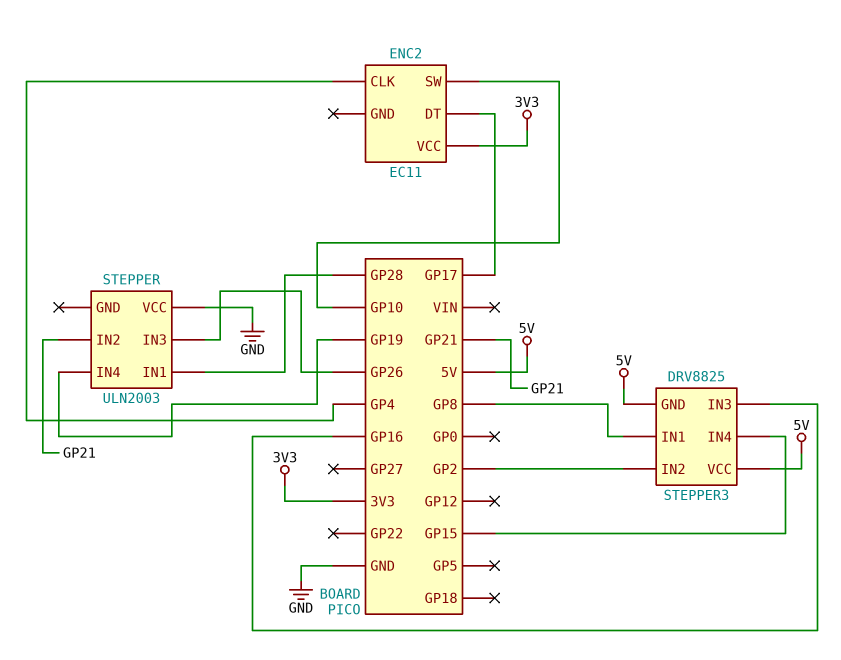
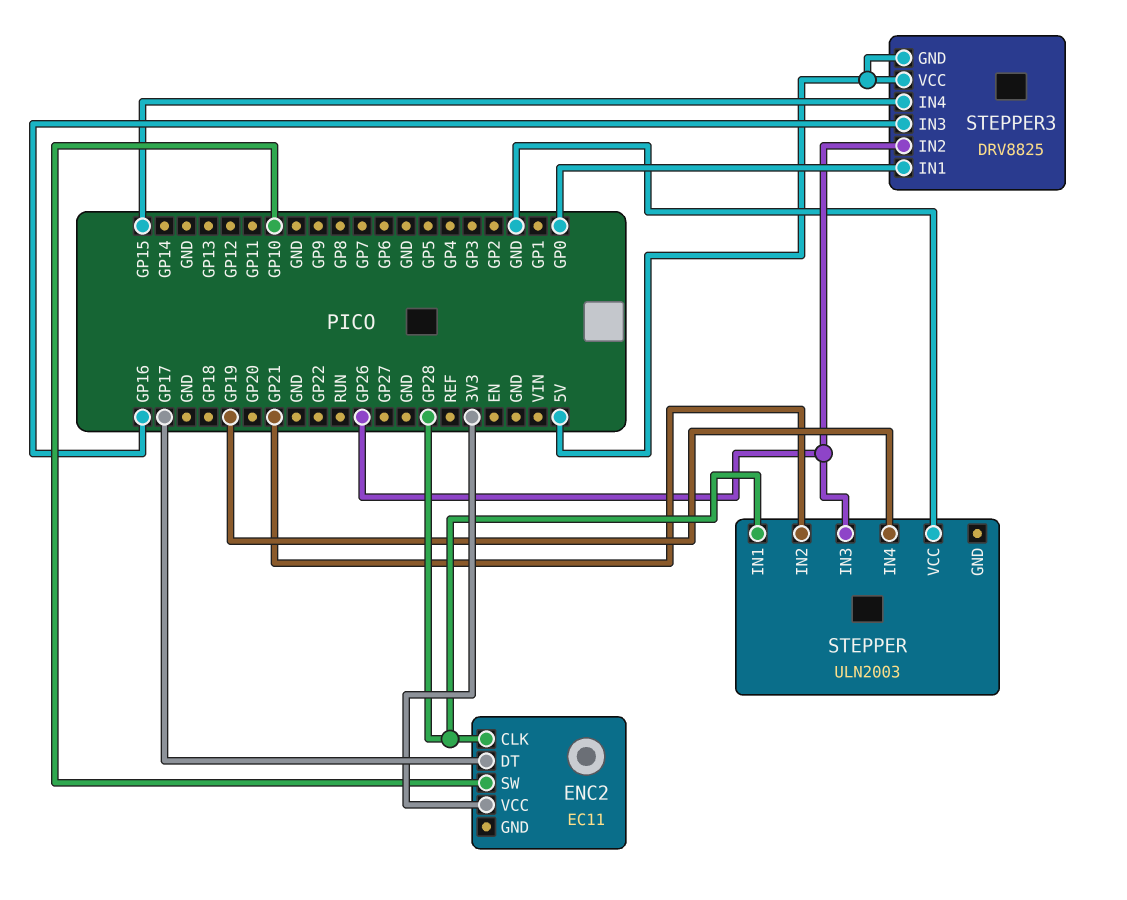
ENC2 pin CLK: GP4 -> GP28
STEPPER3 pin IN1: GP8 -> GP0
STEPPER3 pin IN2: GP2 -> GP26

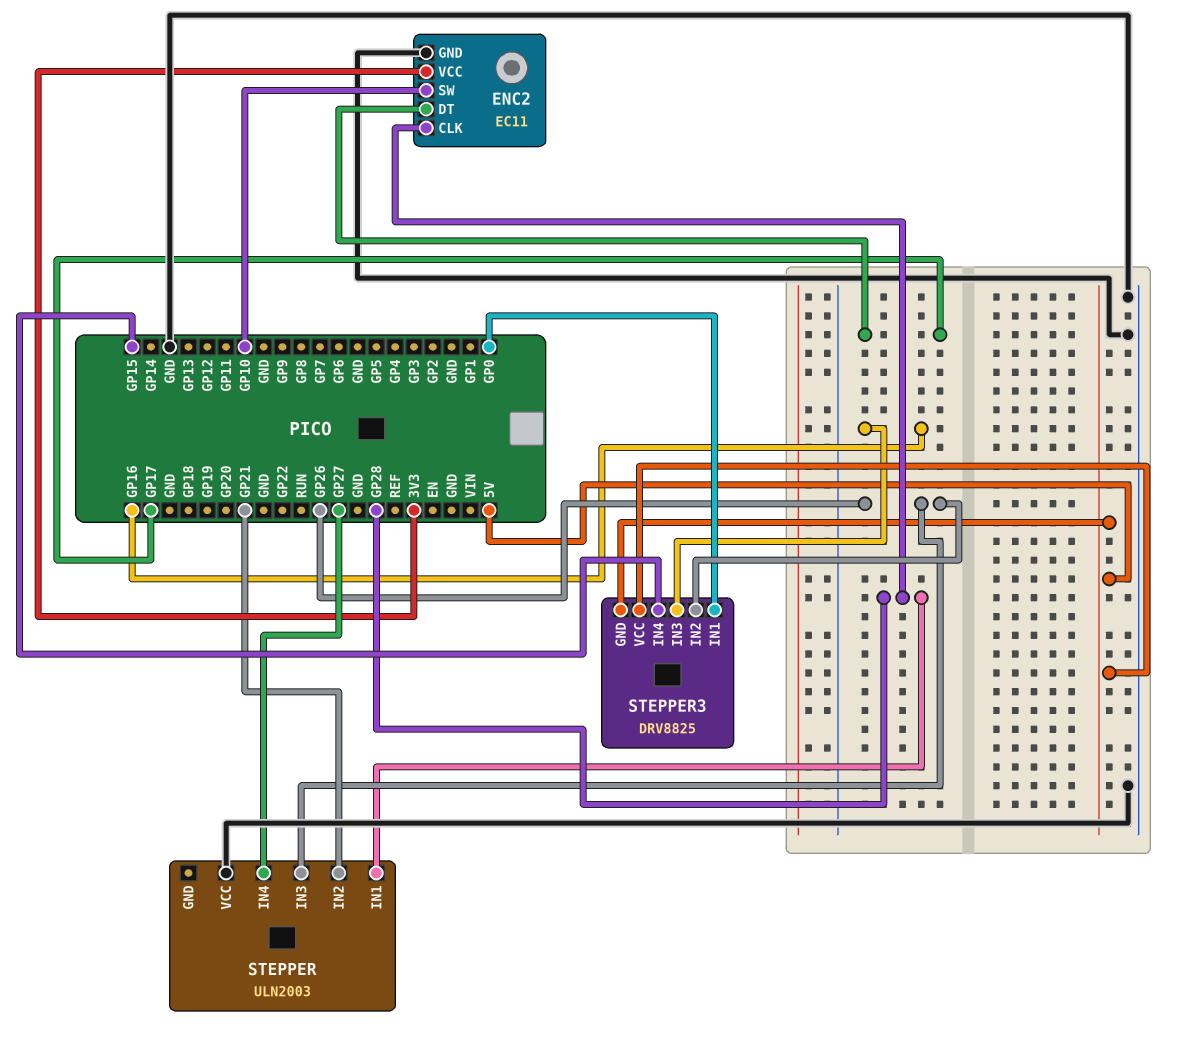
ENC2 pin GND: none -> GND
STEPPER pin IN4: GP19 -> GP27

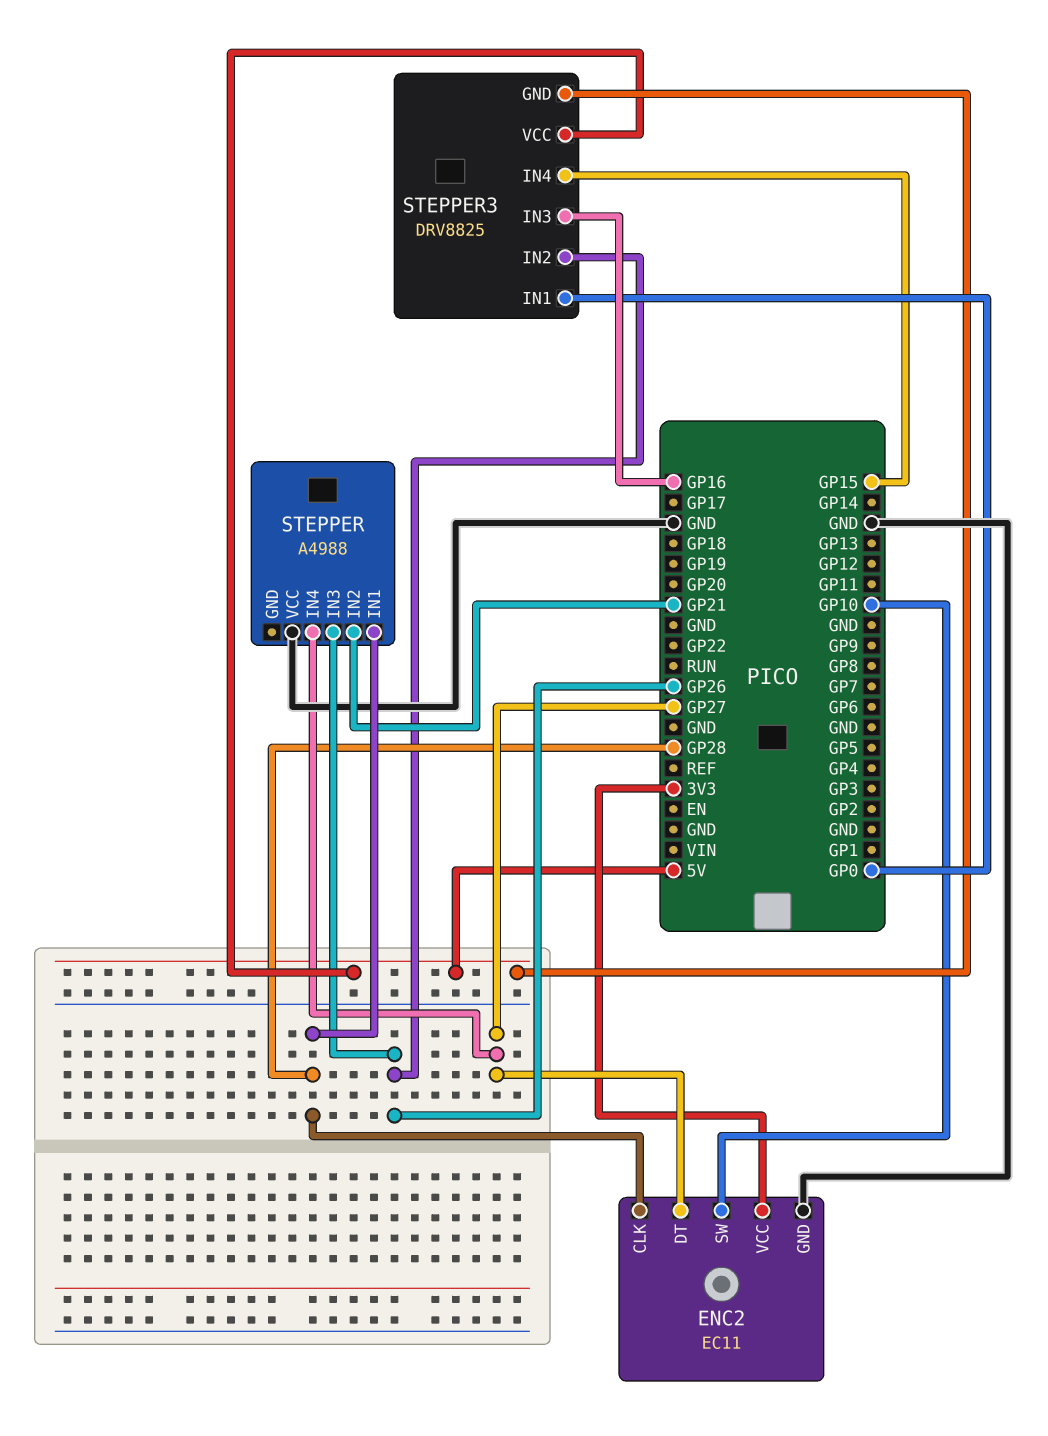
ENC2 pin DT: GP17 -> GP27
STEPPER: ULN2003 -> A4988

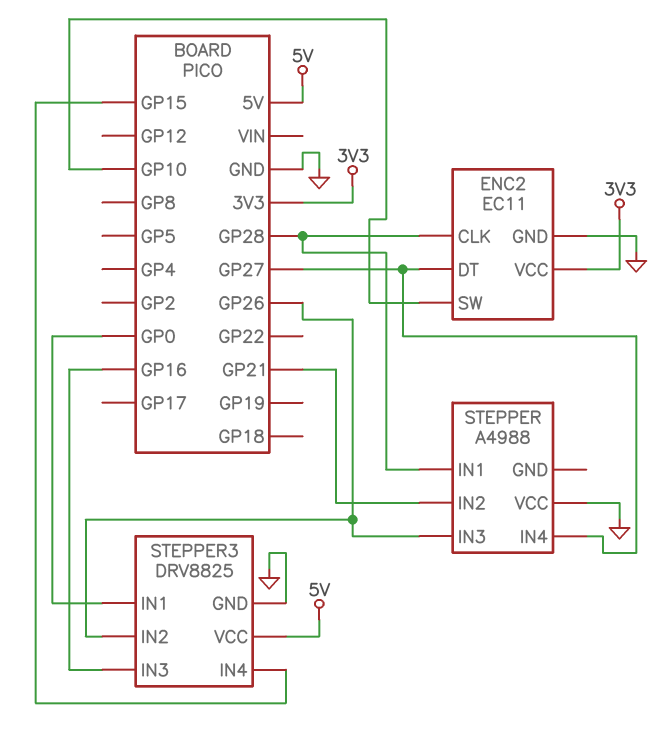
STEPPER3 pin GND: 5V -> GND

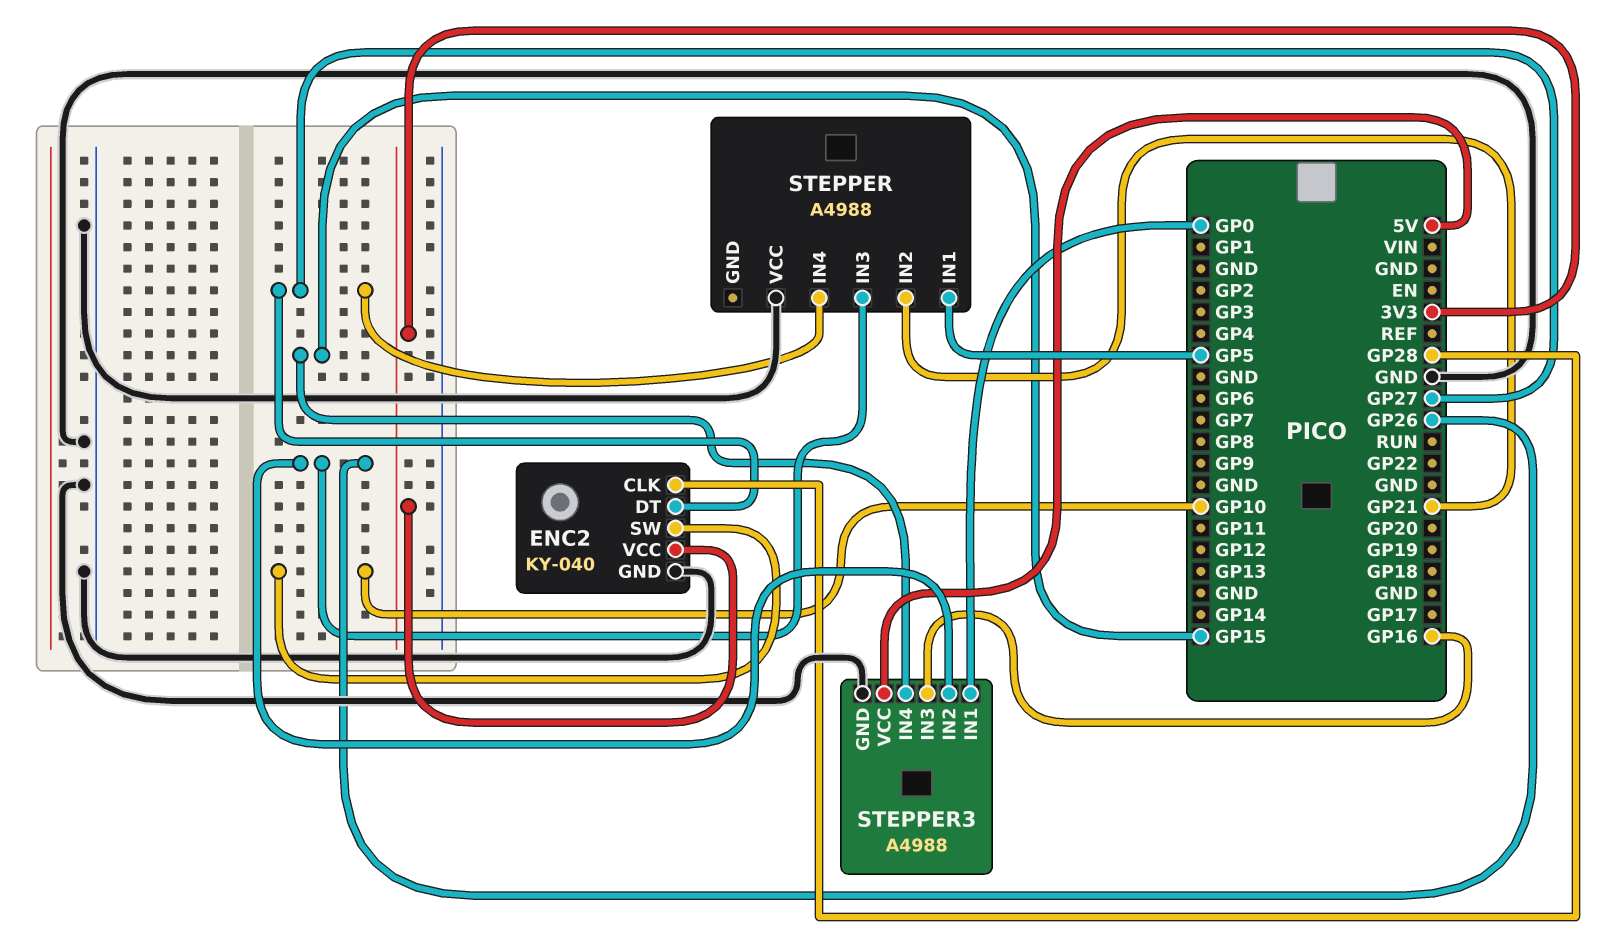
ENC2: EC11 -> KY-040
STEPPER pin IN1: GP28 -> GP5
STEPPER3: DRV8825 -> A4988

